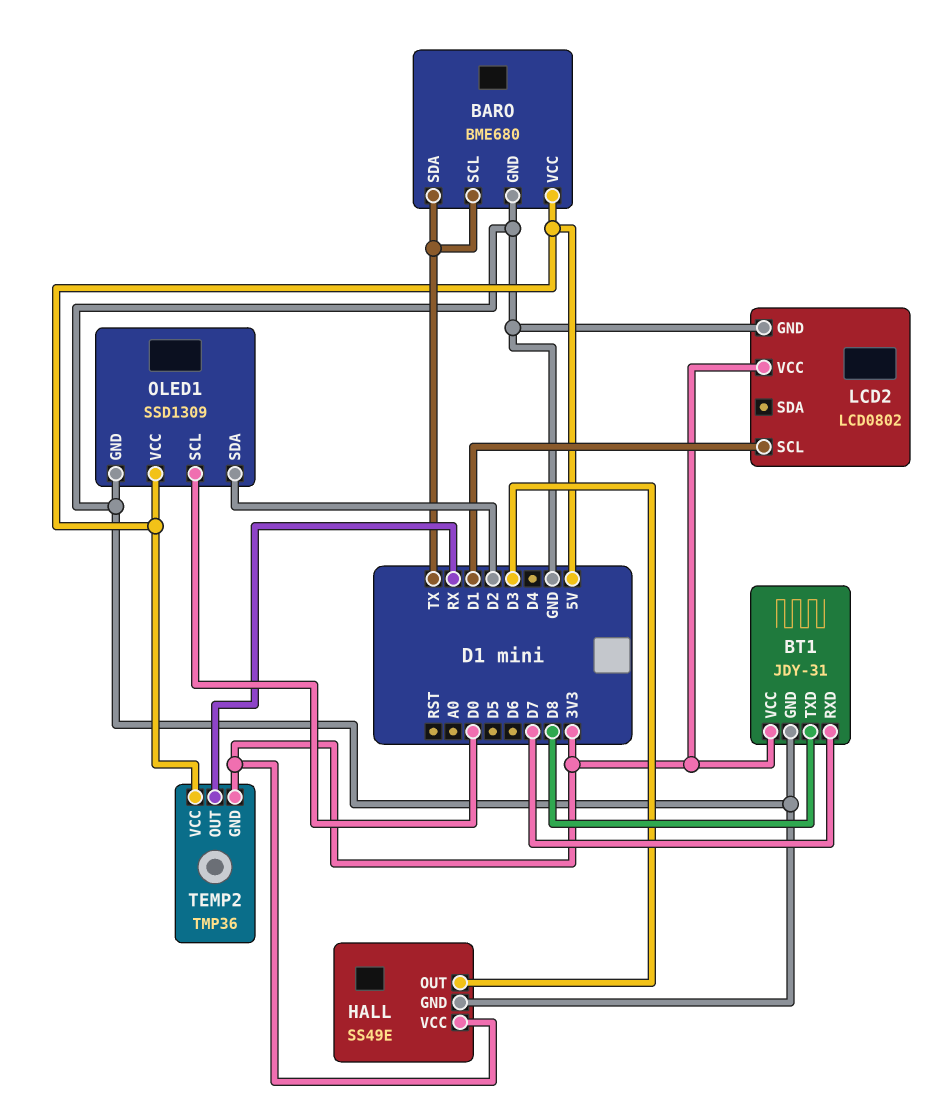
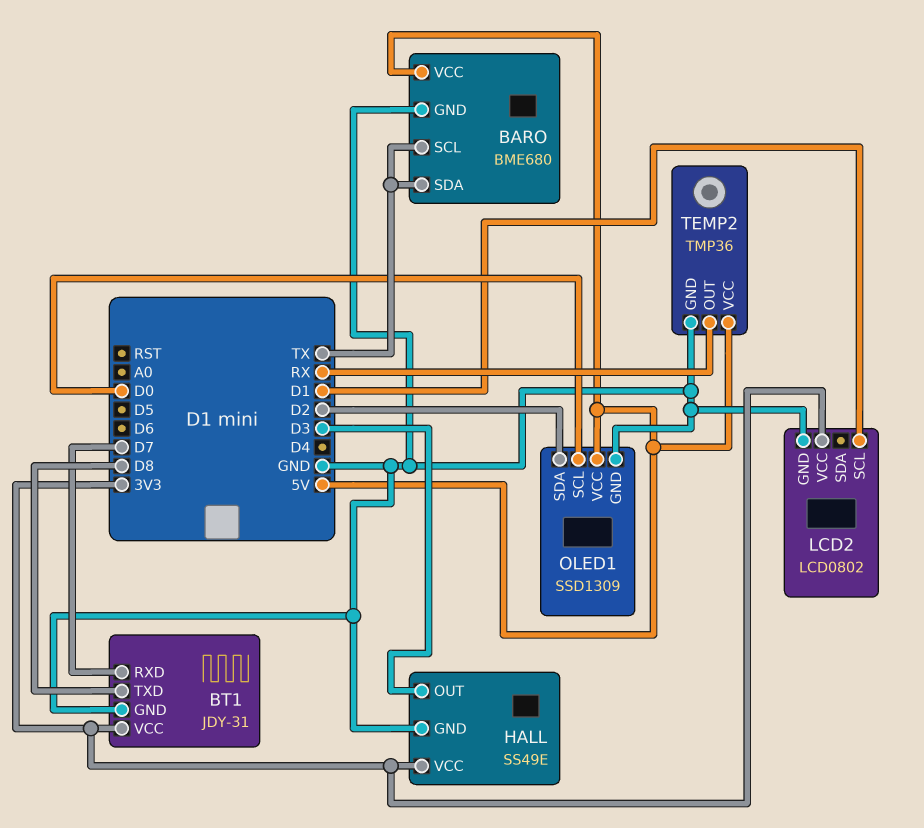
TEMP2 pin GND: 3V3 -> GND

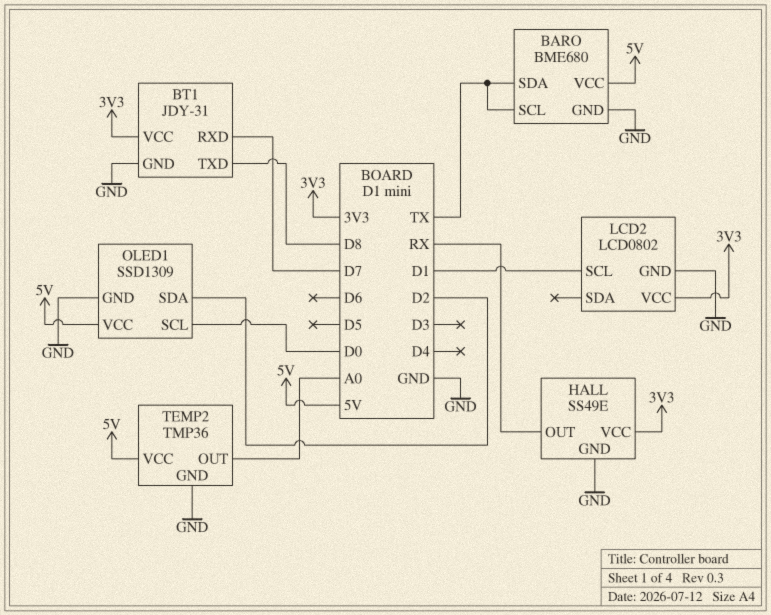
HALL pin OUT: D3 -> RX
TEMP2 pin OUT: RX -> A0

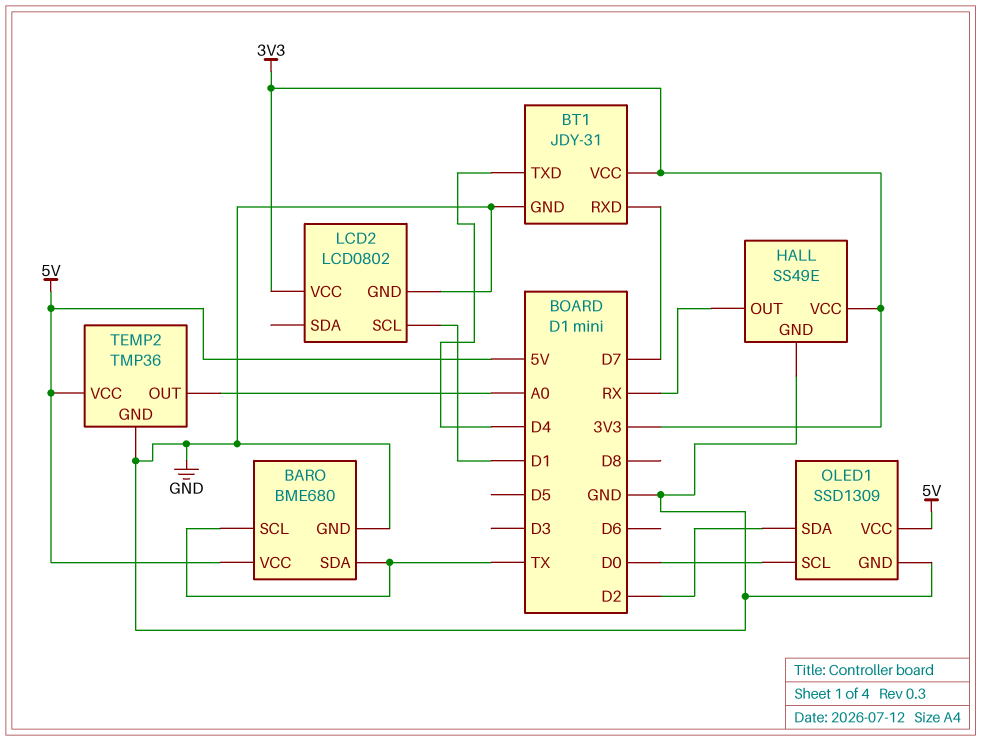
BT1 pin TXD: D8 -> D4

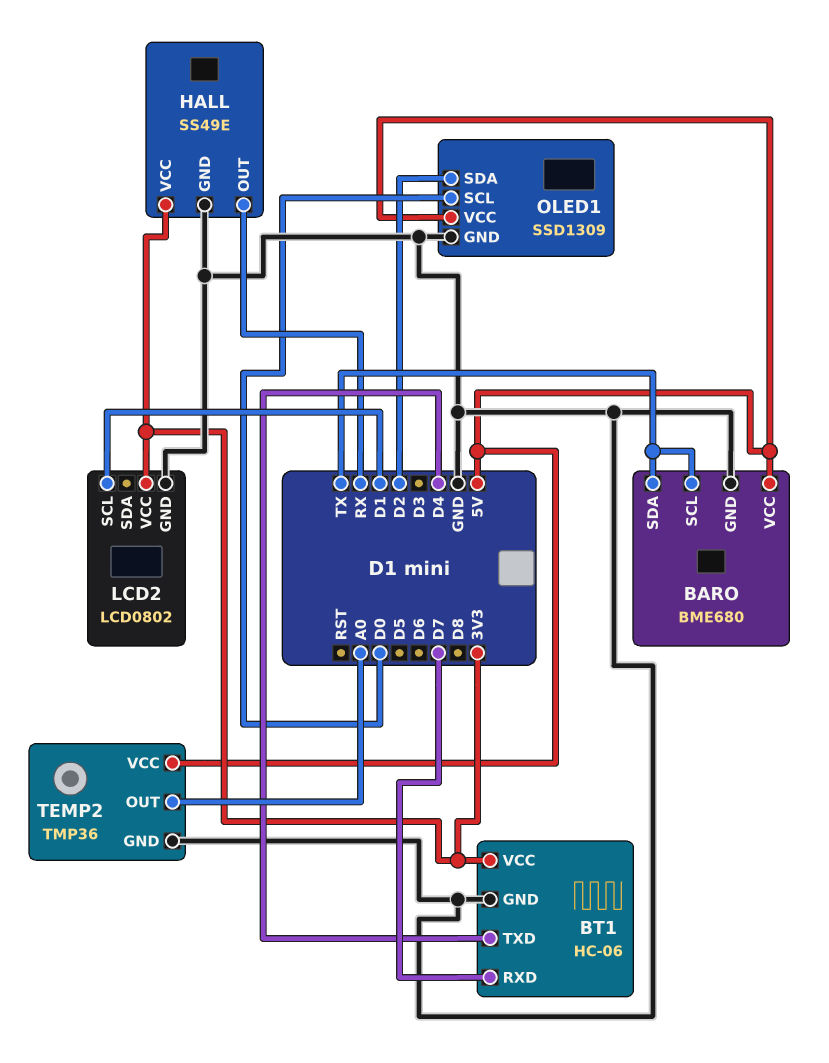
BT1: JDY-31 -> HC-06

